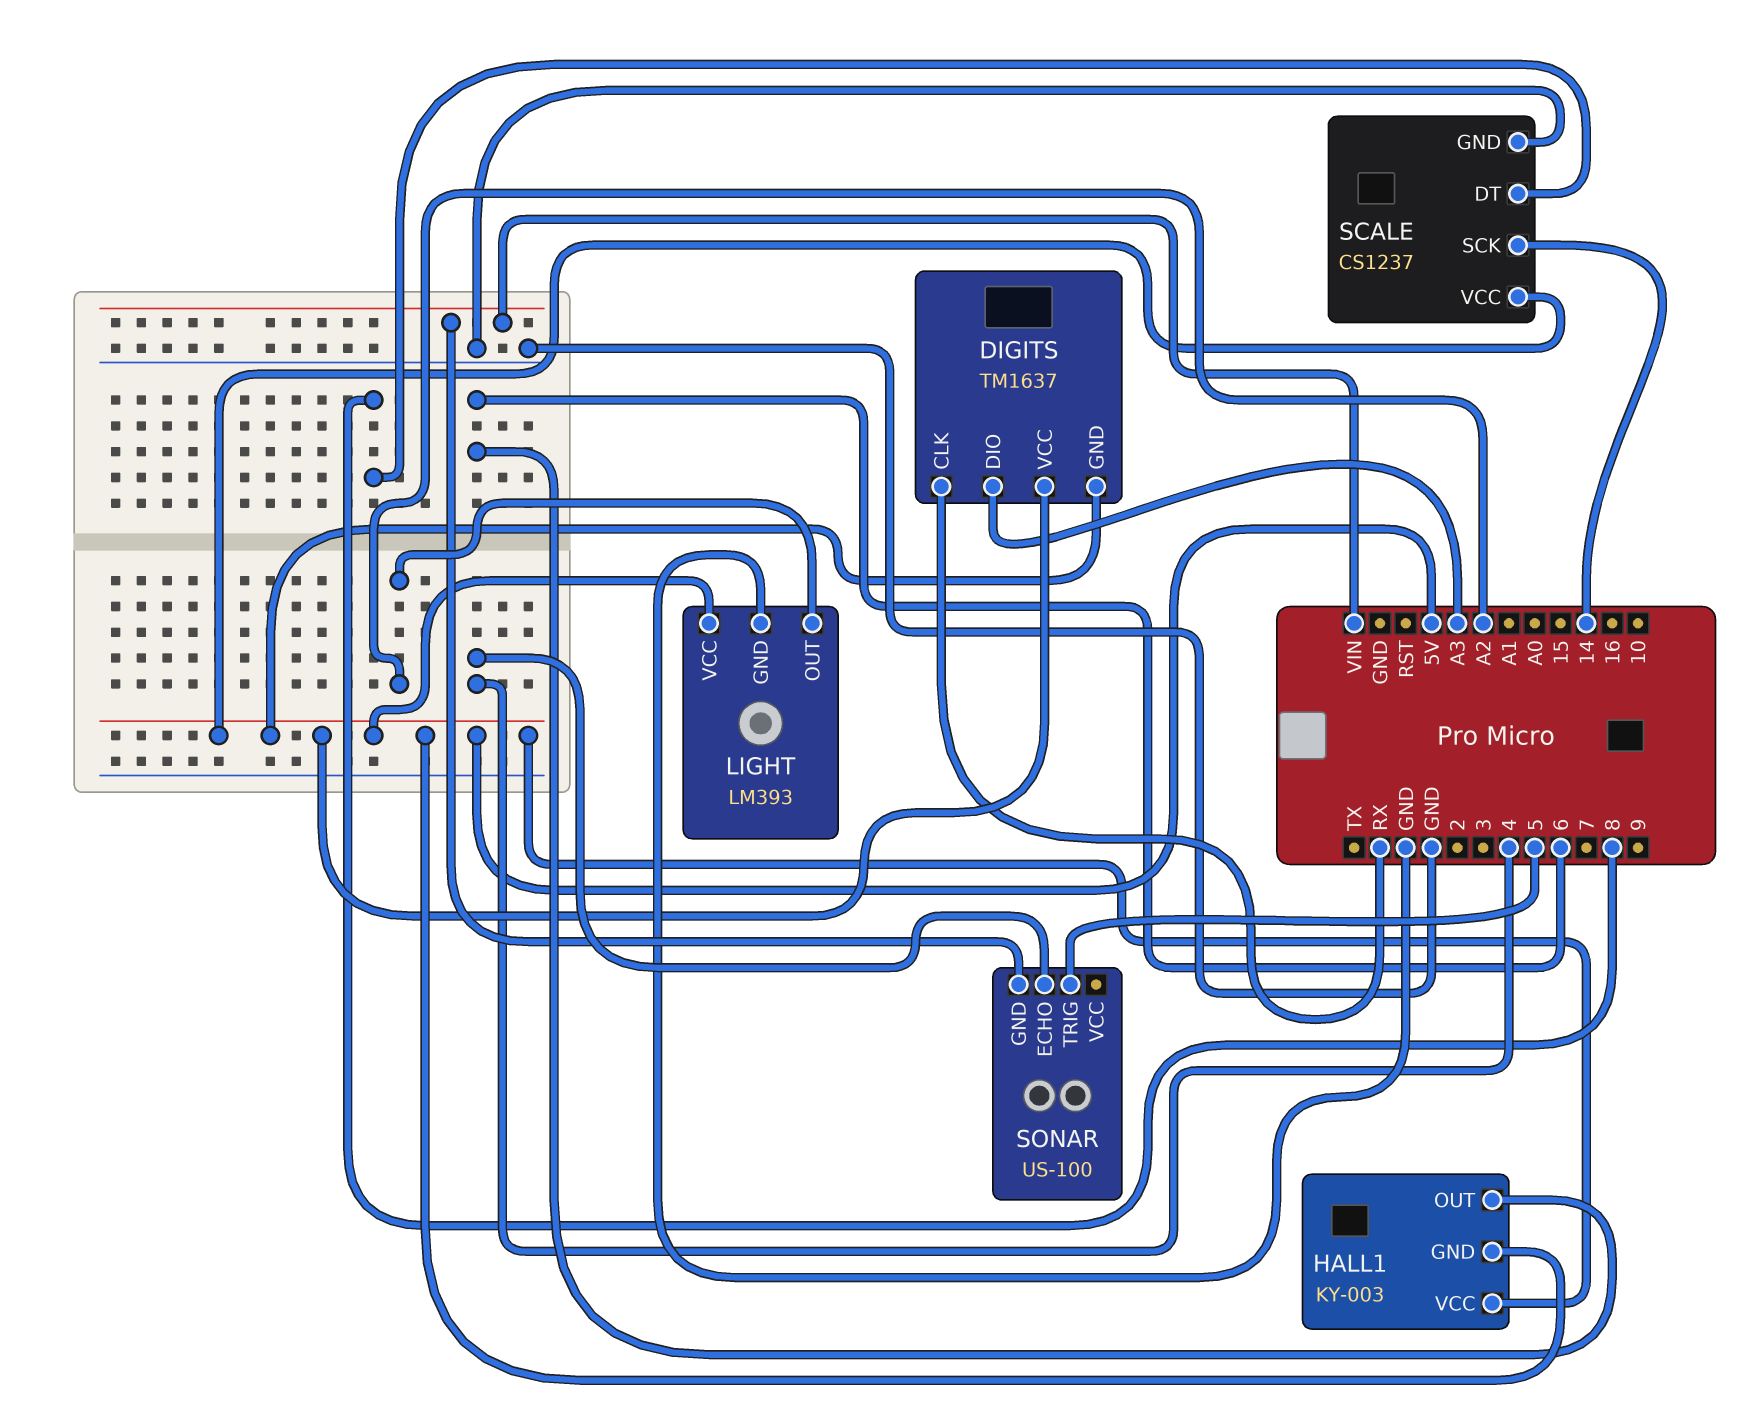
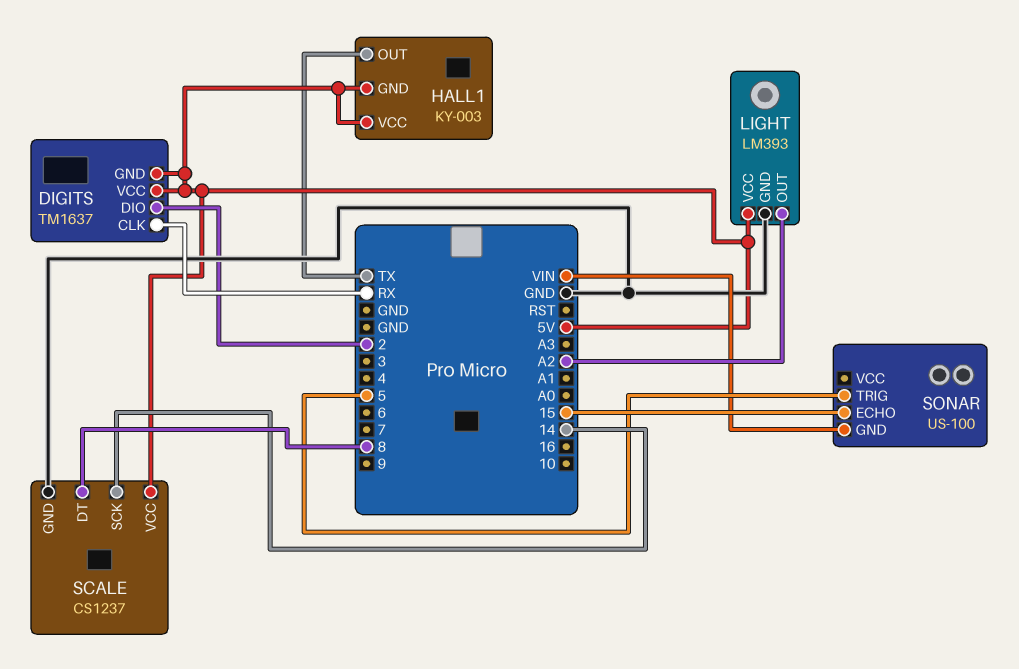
DIGITS pin DIO: A3 -> 2
HALL1 pin OUT: 6 -> TX
SONAR pin ECHO: 4 -> 15

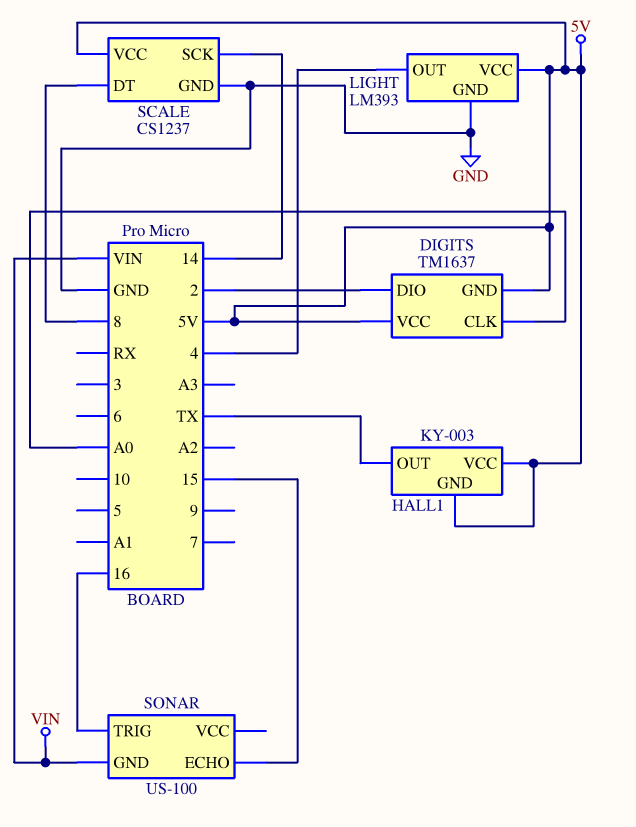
DIGITS pin CLK: RX -> A0
LIGHT pin OUT: A2 -> 4
SONAR pin TRIG: 5 -> 16

